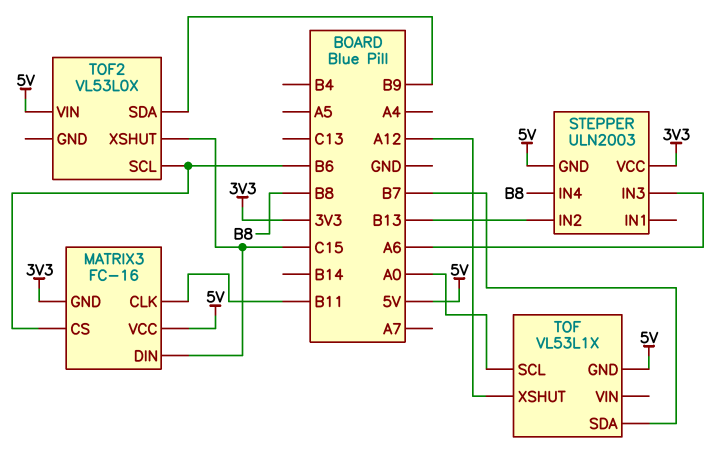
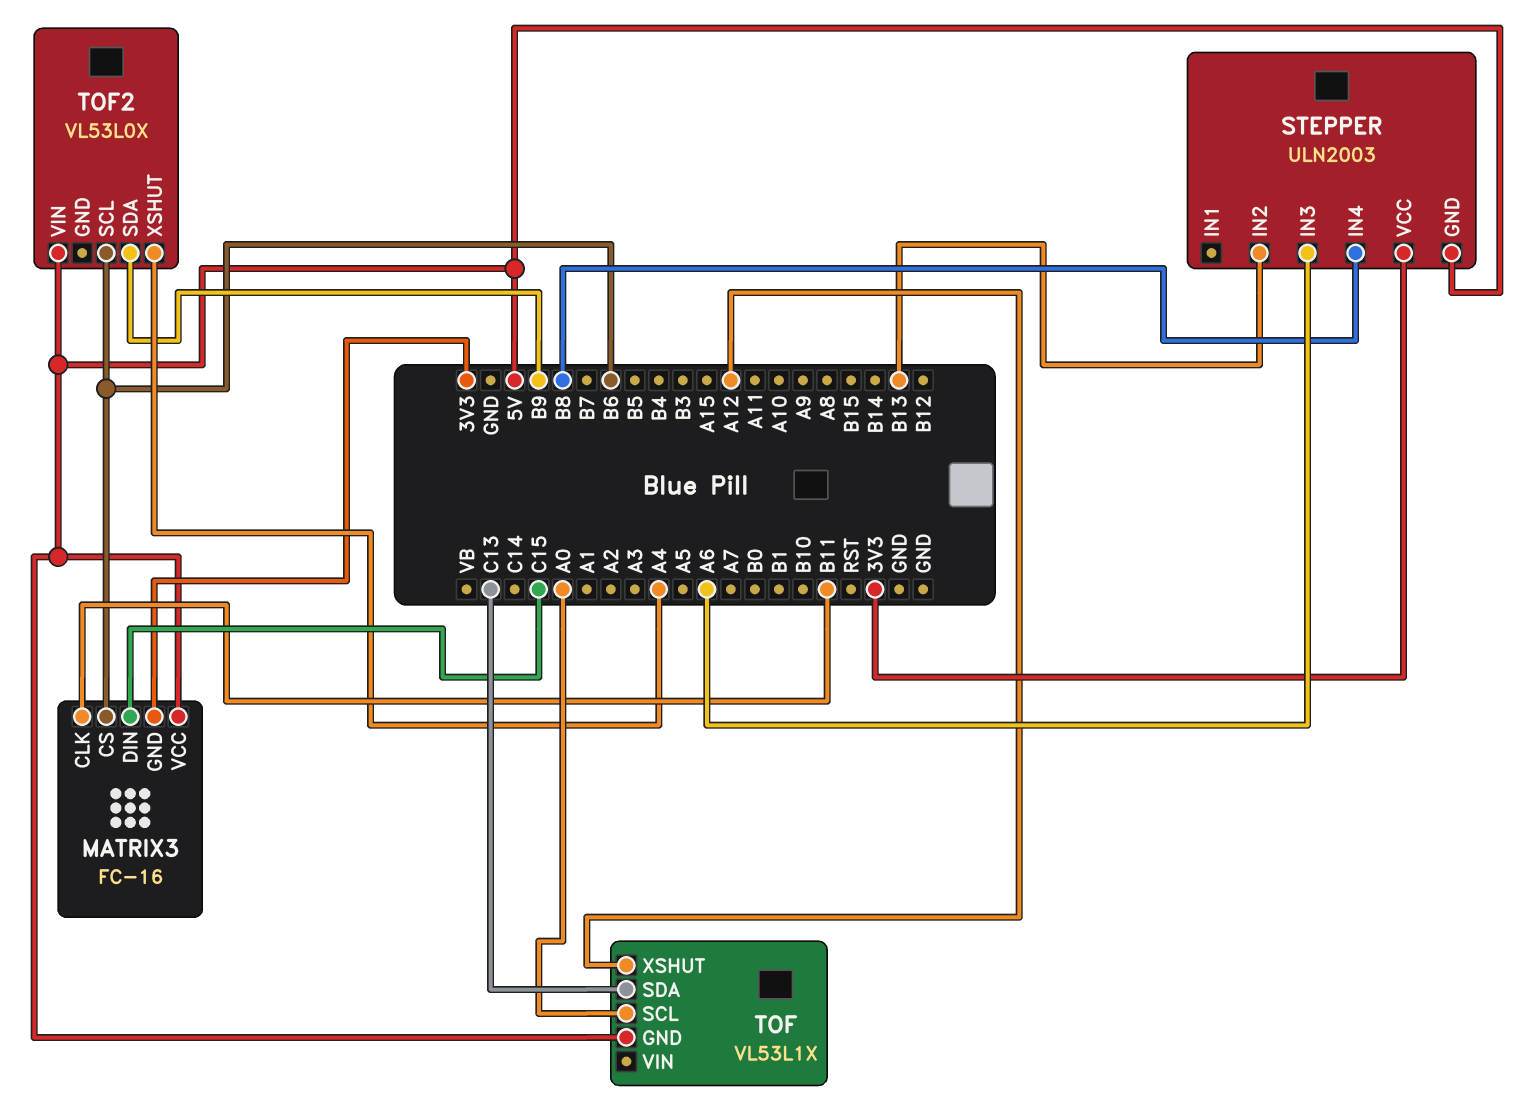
TOF pin SDA: B7 -> C13
TOF2 pin XSHUT: C15 -> A4

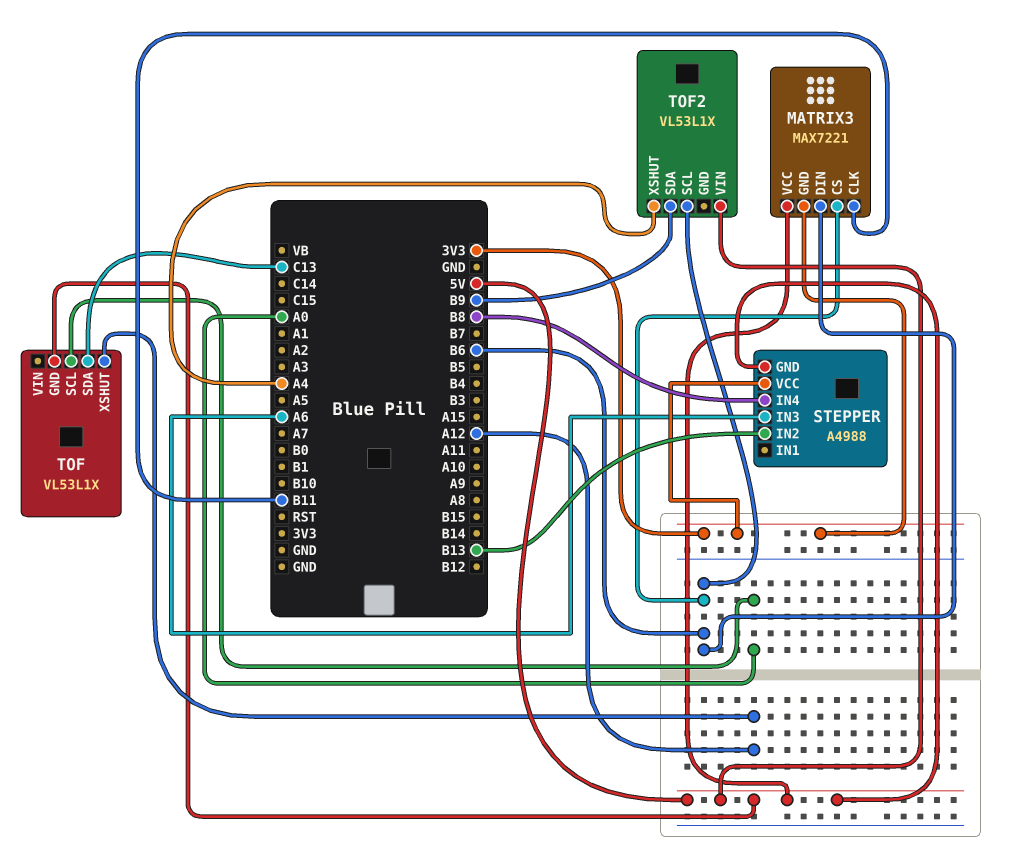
MATRIX3: FC-16 -> MAX7221
MATRIX3 pin DIN: C15 -> B6
STEPPER: ULN2003 -> A4988
TOF2: VL53L0X -> VL53L1X

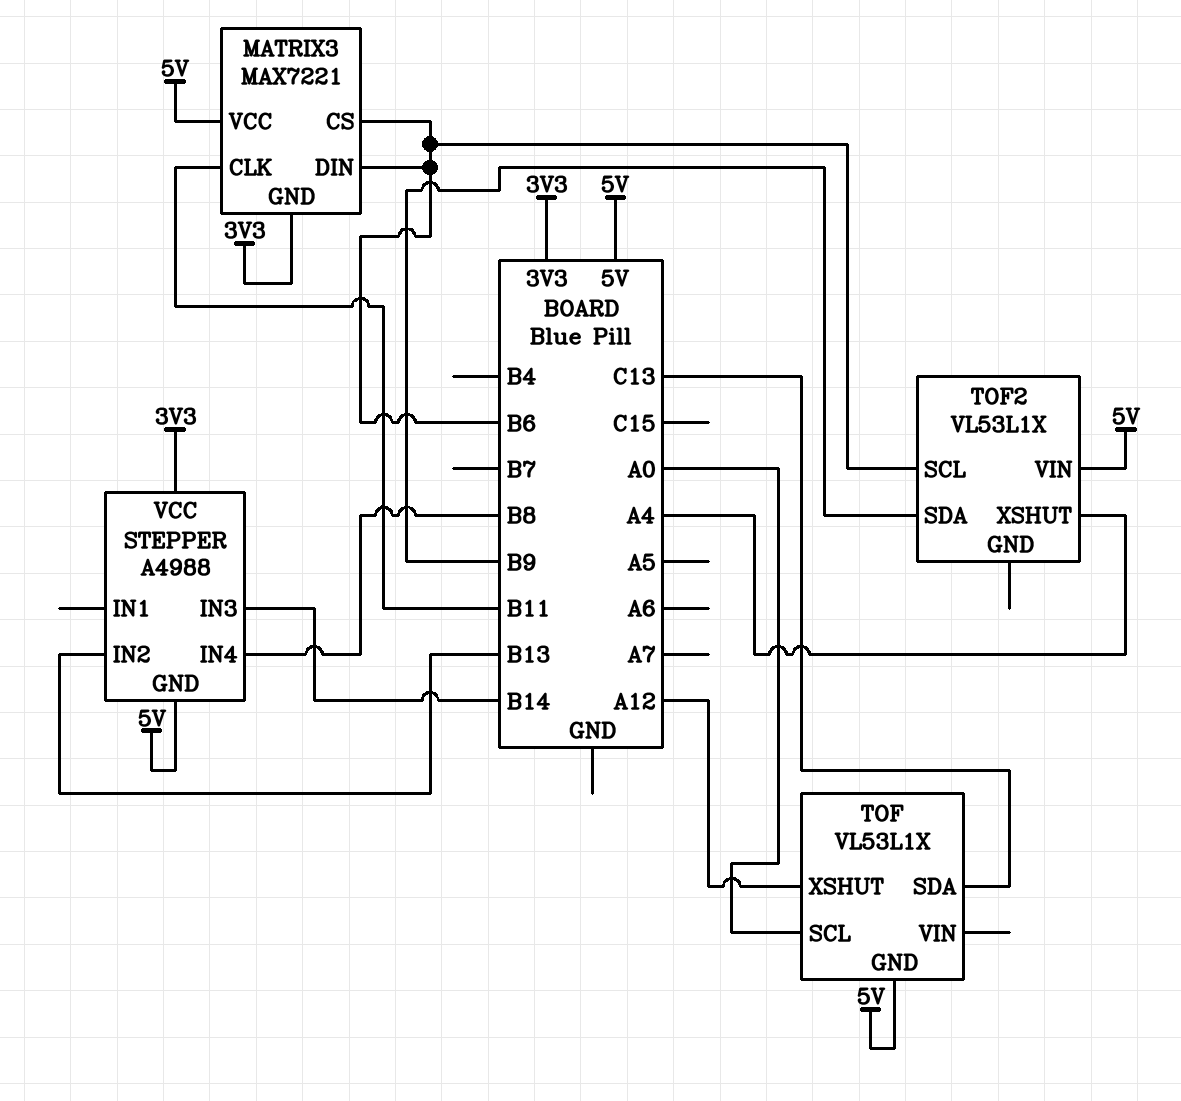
STEPPER pin IN3: A6 -> B14

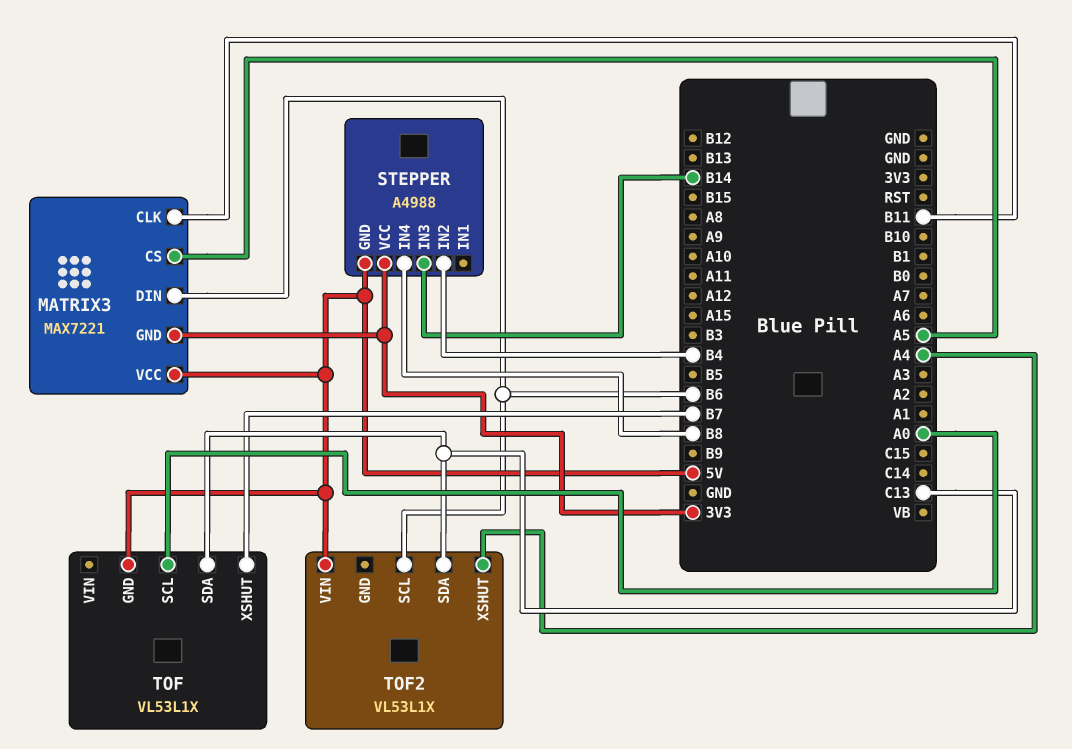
MATRIX3 pin CS: B6 -> A5
STEPPER pin IN2: B13 -> B4
TOF pin XSHUT: A12 -> B7
TOF2 pin SDA: B9 -> C13

